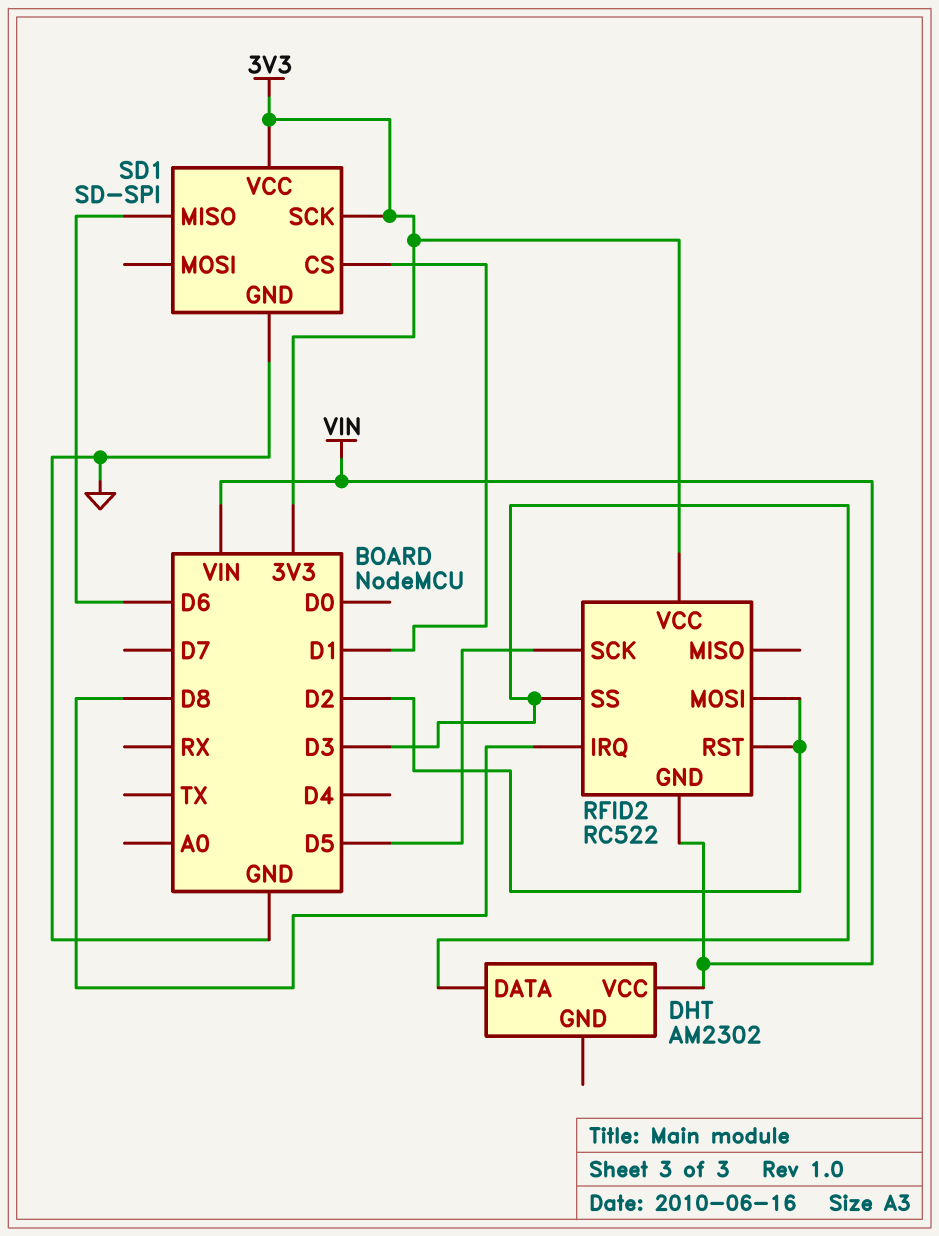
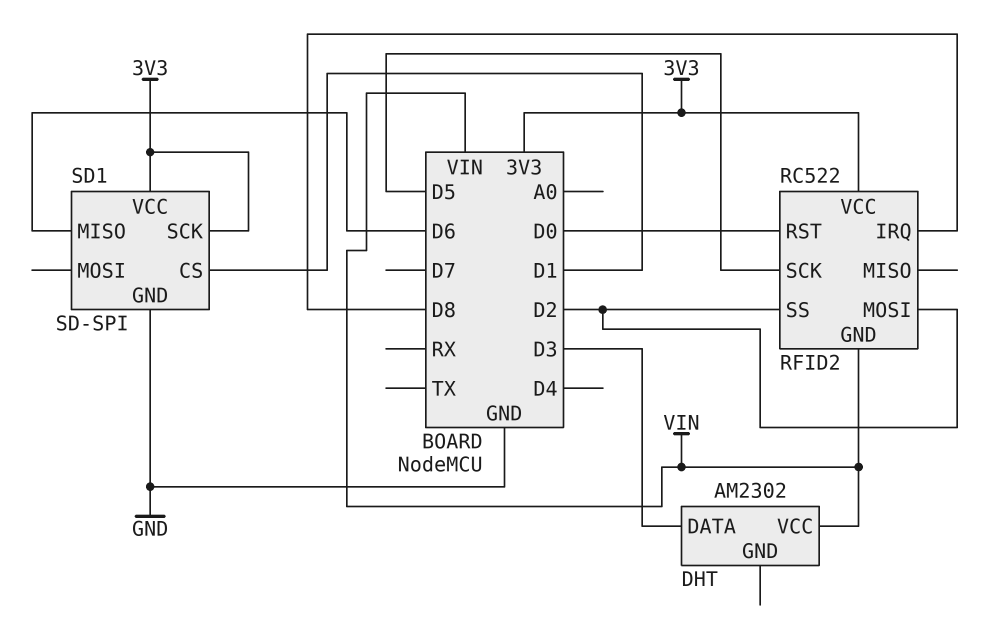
RFID2 pin RST: D2 -> D0
RFID2 pin SS: D3 -> D2

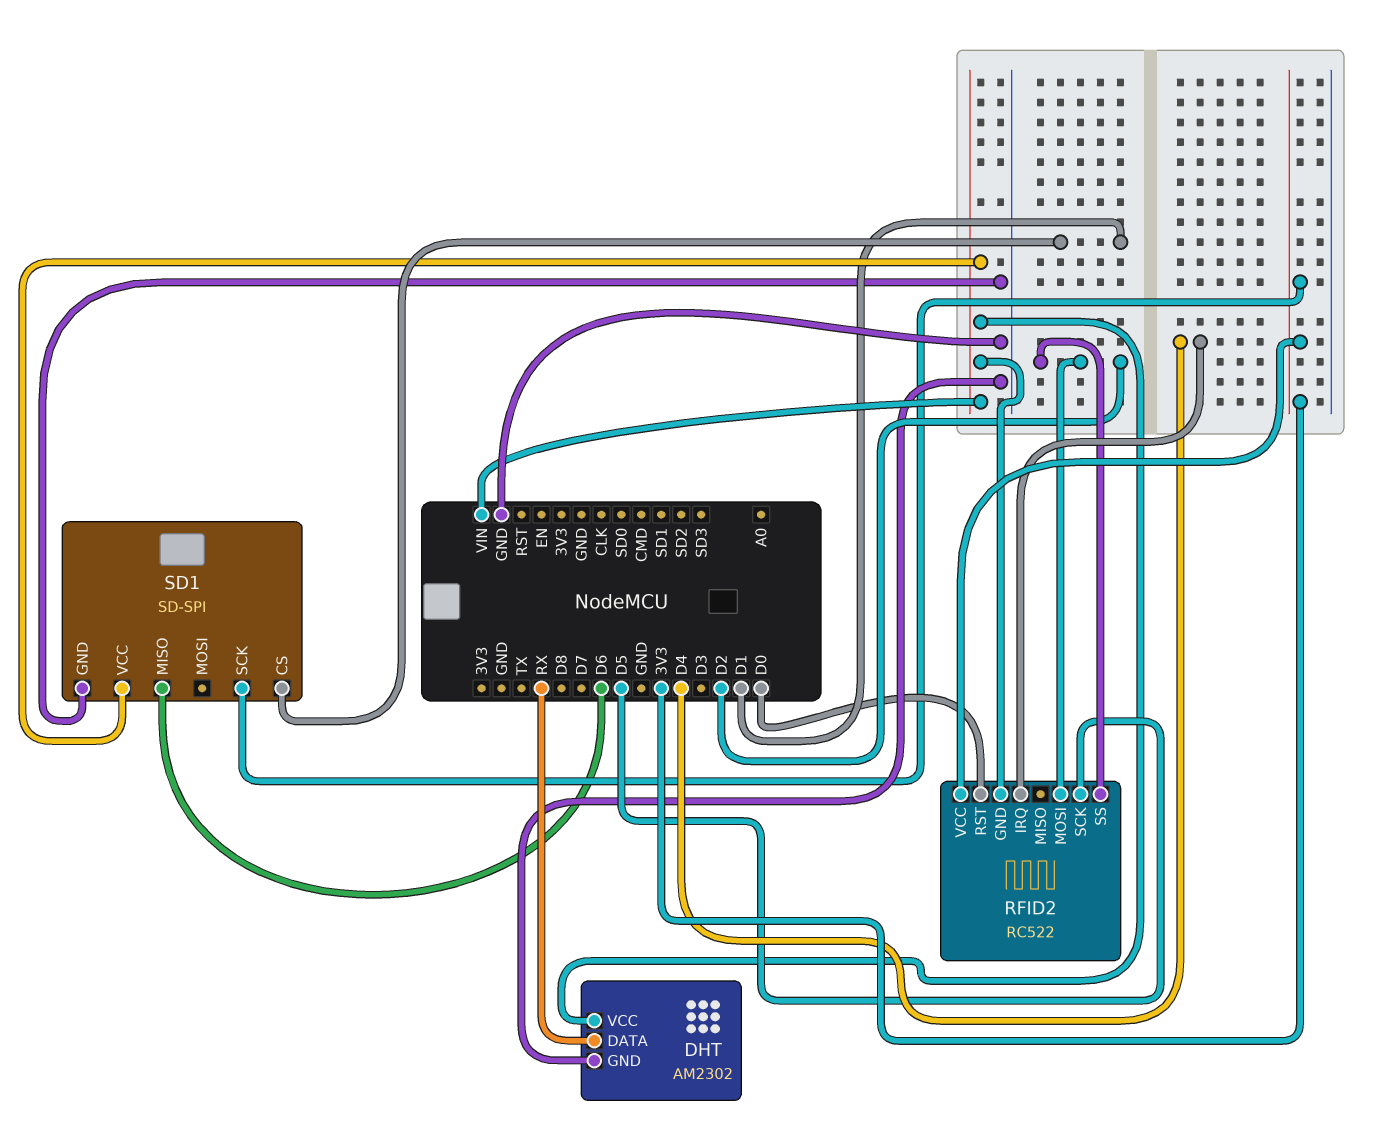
DHT pin DATA: D3 -> RX
DHT pin GND: none -> GND
RFID2 pin IRQ: D8 -> D4
SD1 pin VCC: 3V3 -> VIN

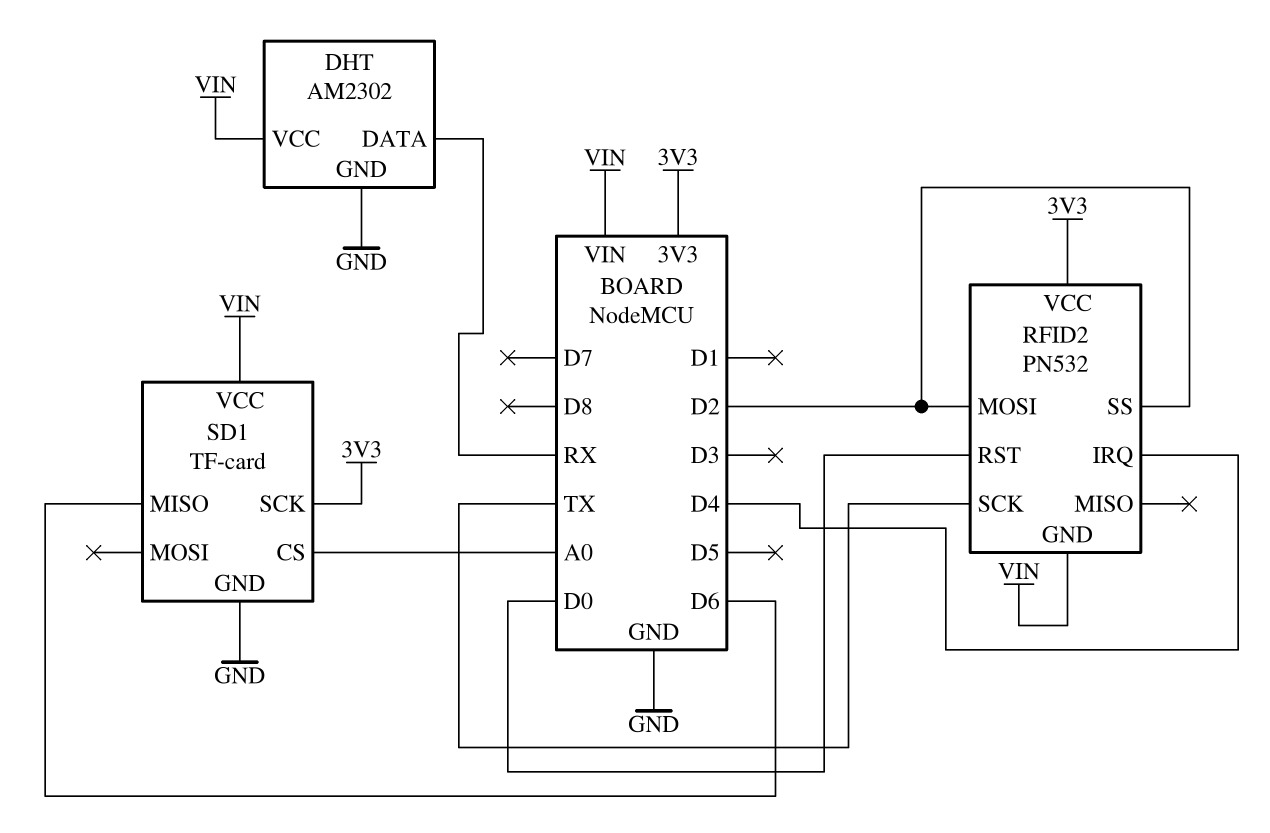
RFID2: RC522 -> PN532
RFID2 pin SCK: D5 -> TX
SD1: SD-SPI -> TF-card
SD1 pin CS: D1 -> A0

